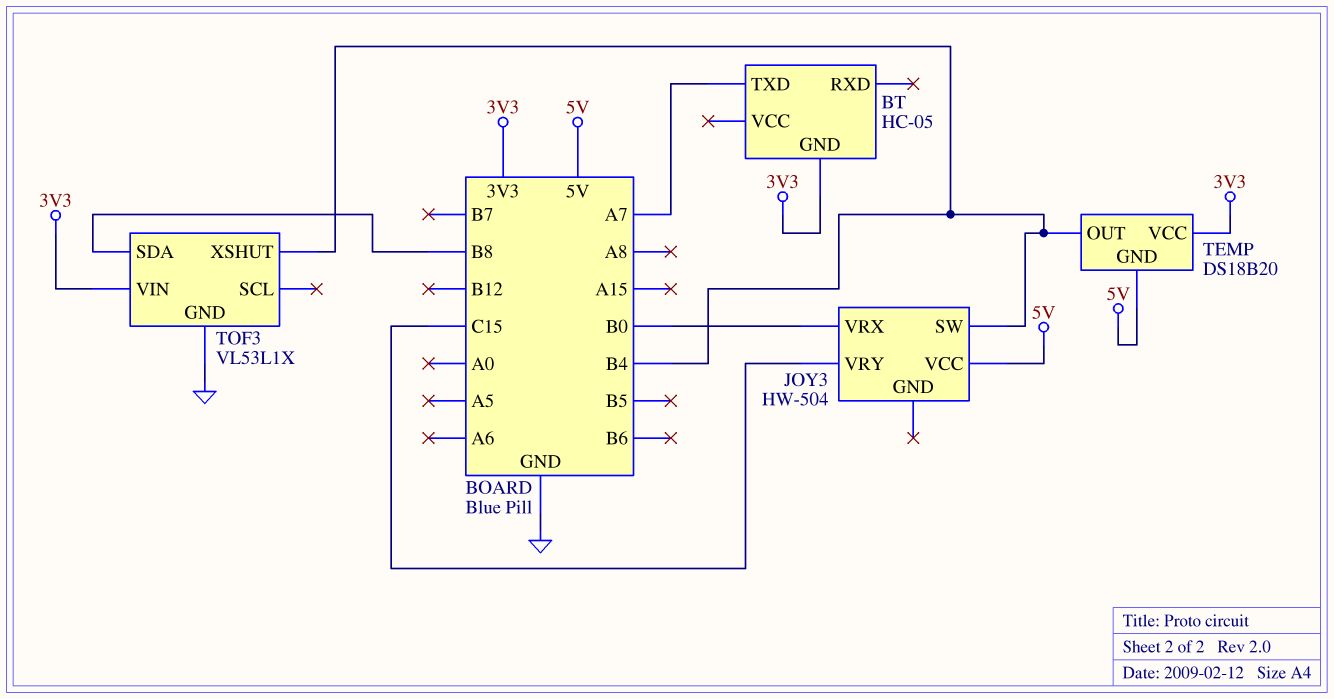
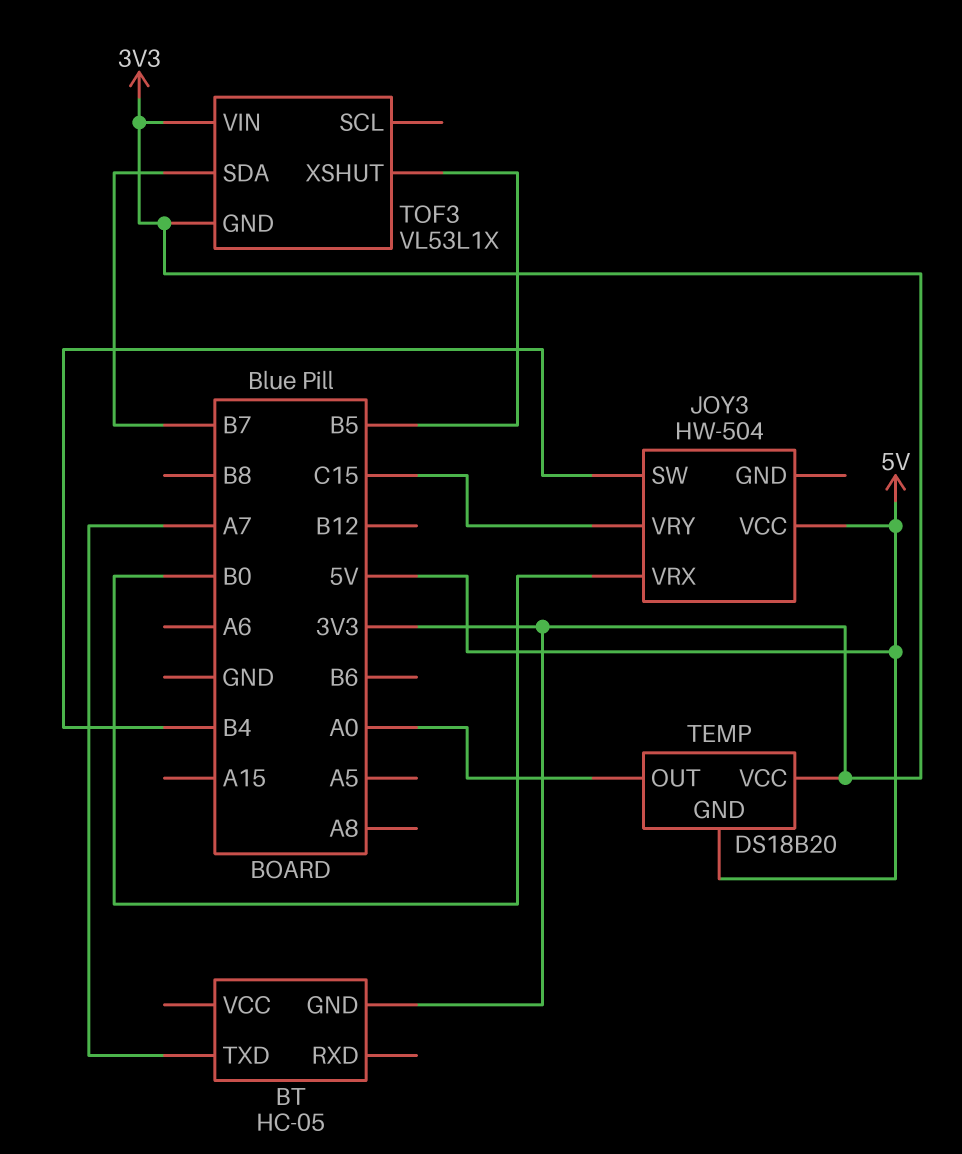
TEMP pin OUT: B4 -> A0
TOF3 pin GND: GND -> 3V3
TOF3 pin SDA: B8 -> B7
TOF3 pin XSHUT: B4 -> B5

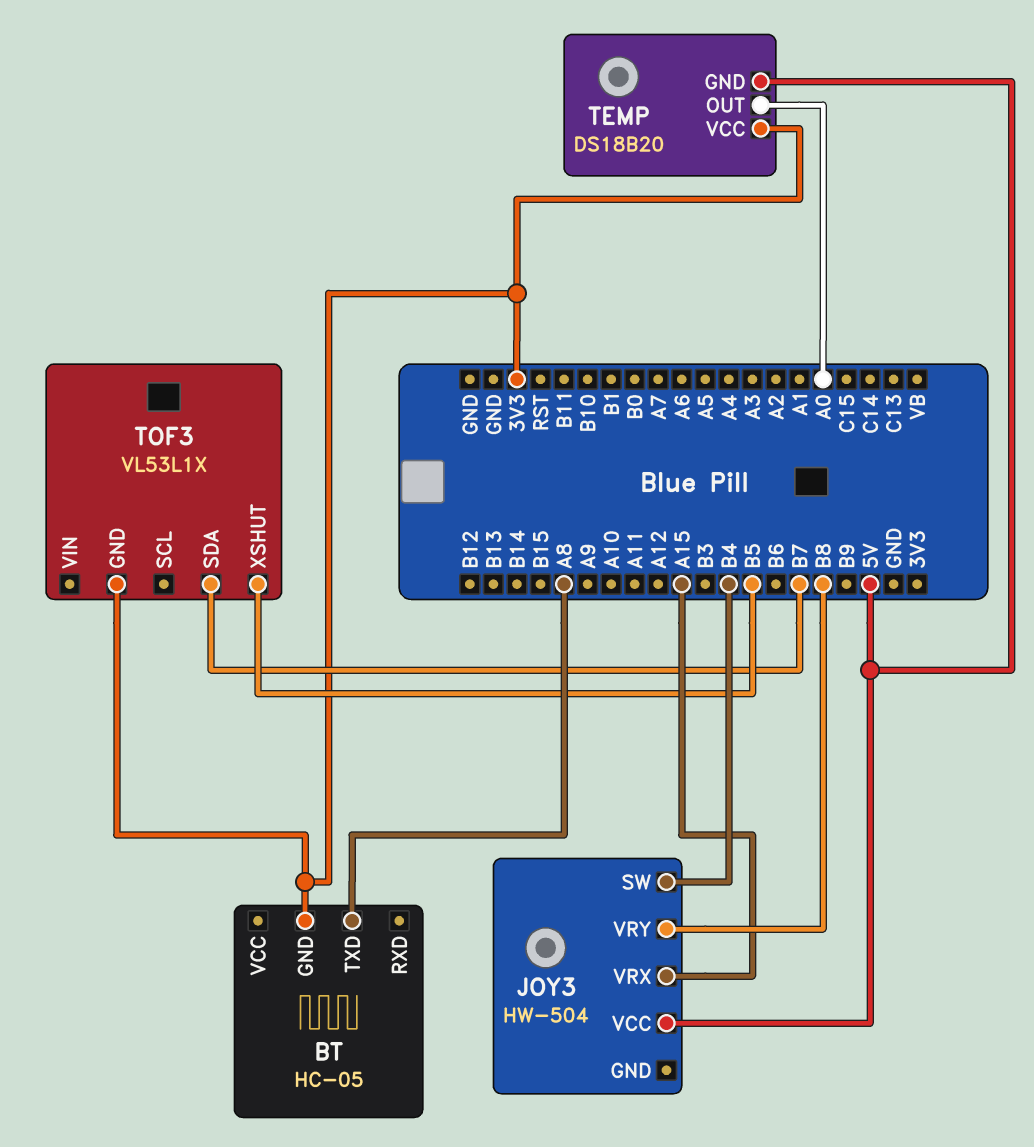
BT pin TXD: A7 -> A8
JOY3 pin VRX: B0 -> A15
JOY3 pin VRY: C15 -> B8
TOF3 pin VIN: 3V3 -> none

